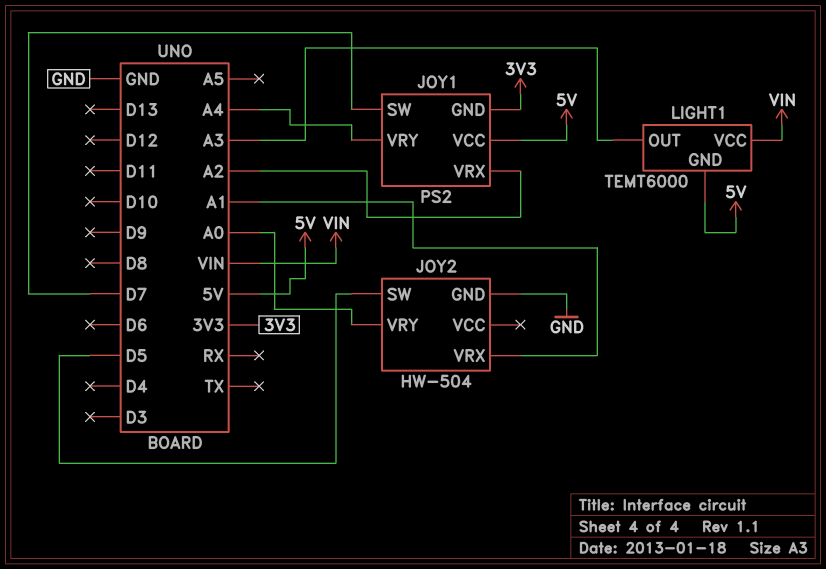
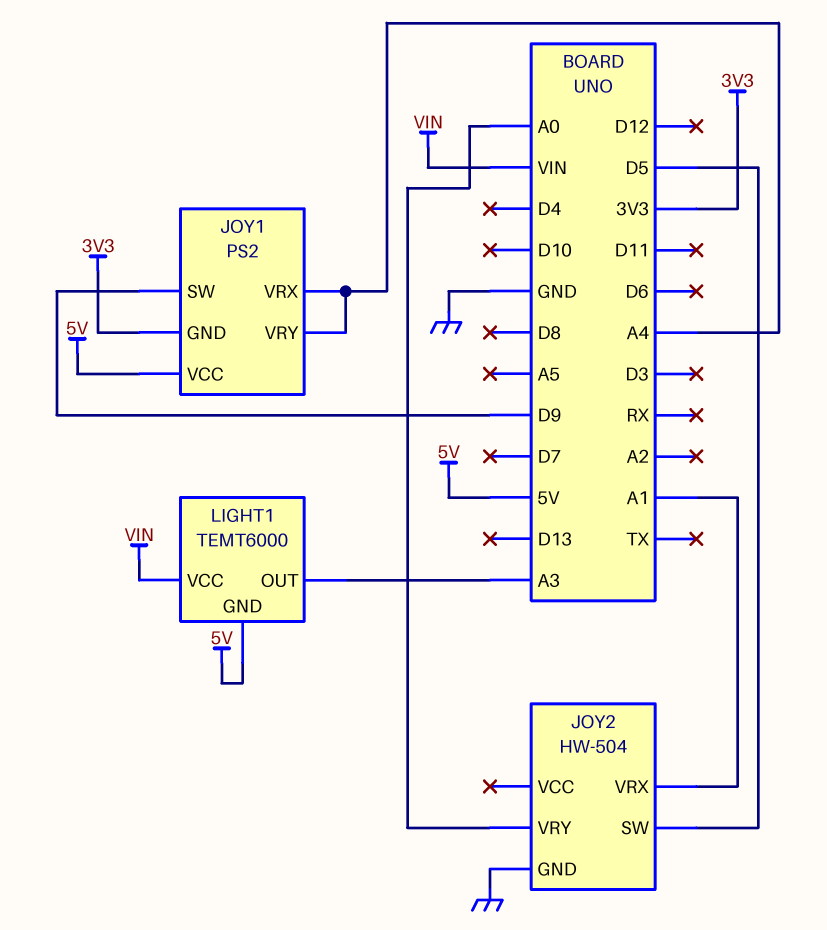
JOY1 pin SW: D7 -> D9
JOY1 pin VRX: A2 -> A4

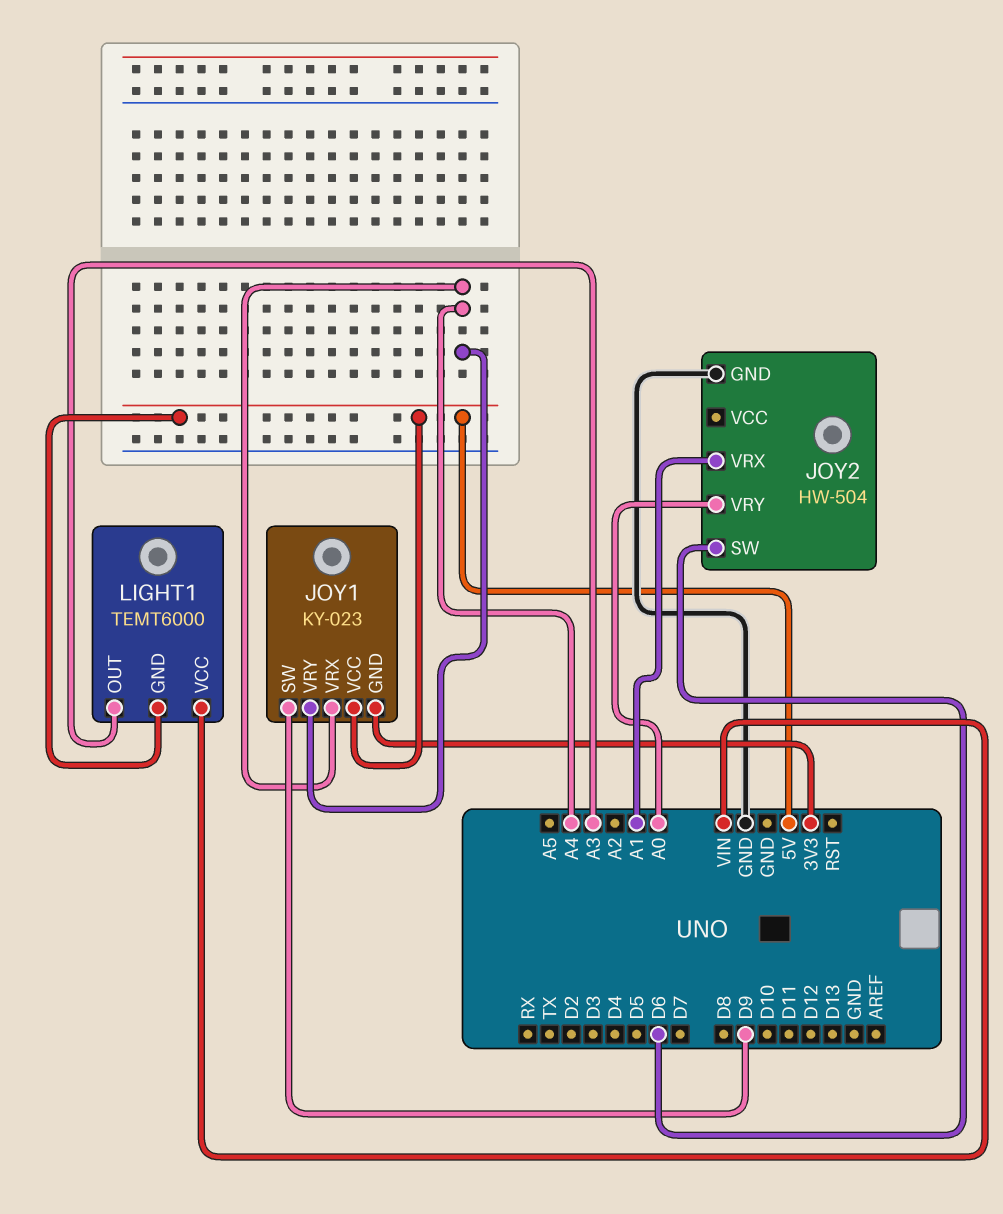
JOY1: PS2 -> KY-023
JOY2 pin SW: D5 -> D6

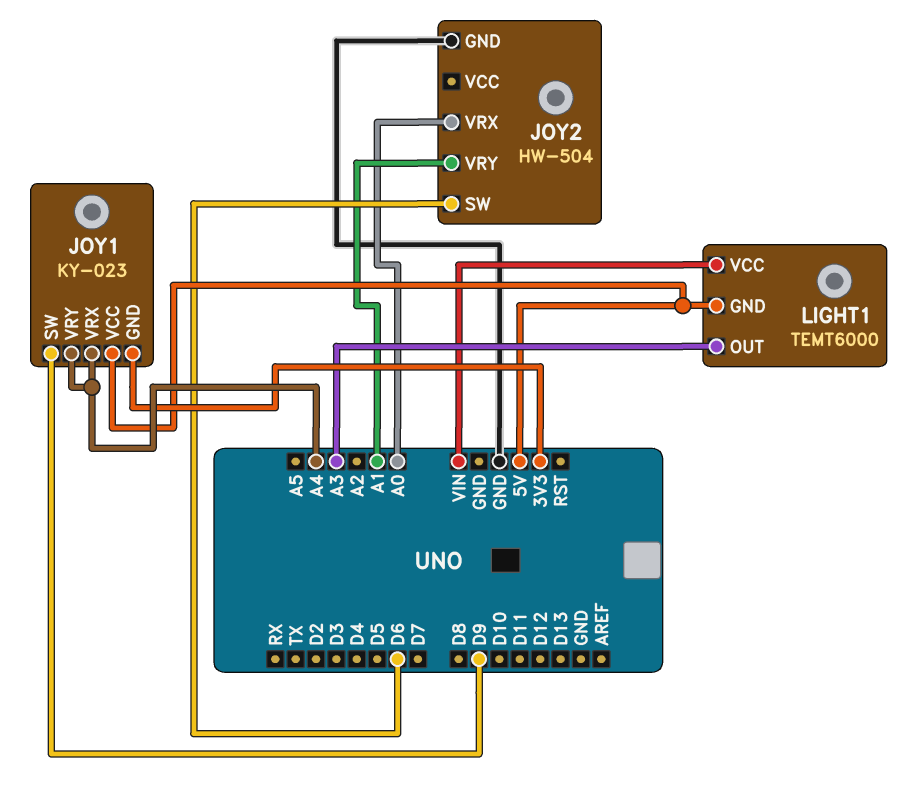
JOY2 pin VRX: A1 -> A0
JOY2 pin VRY: A0 -> A1

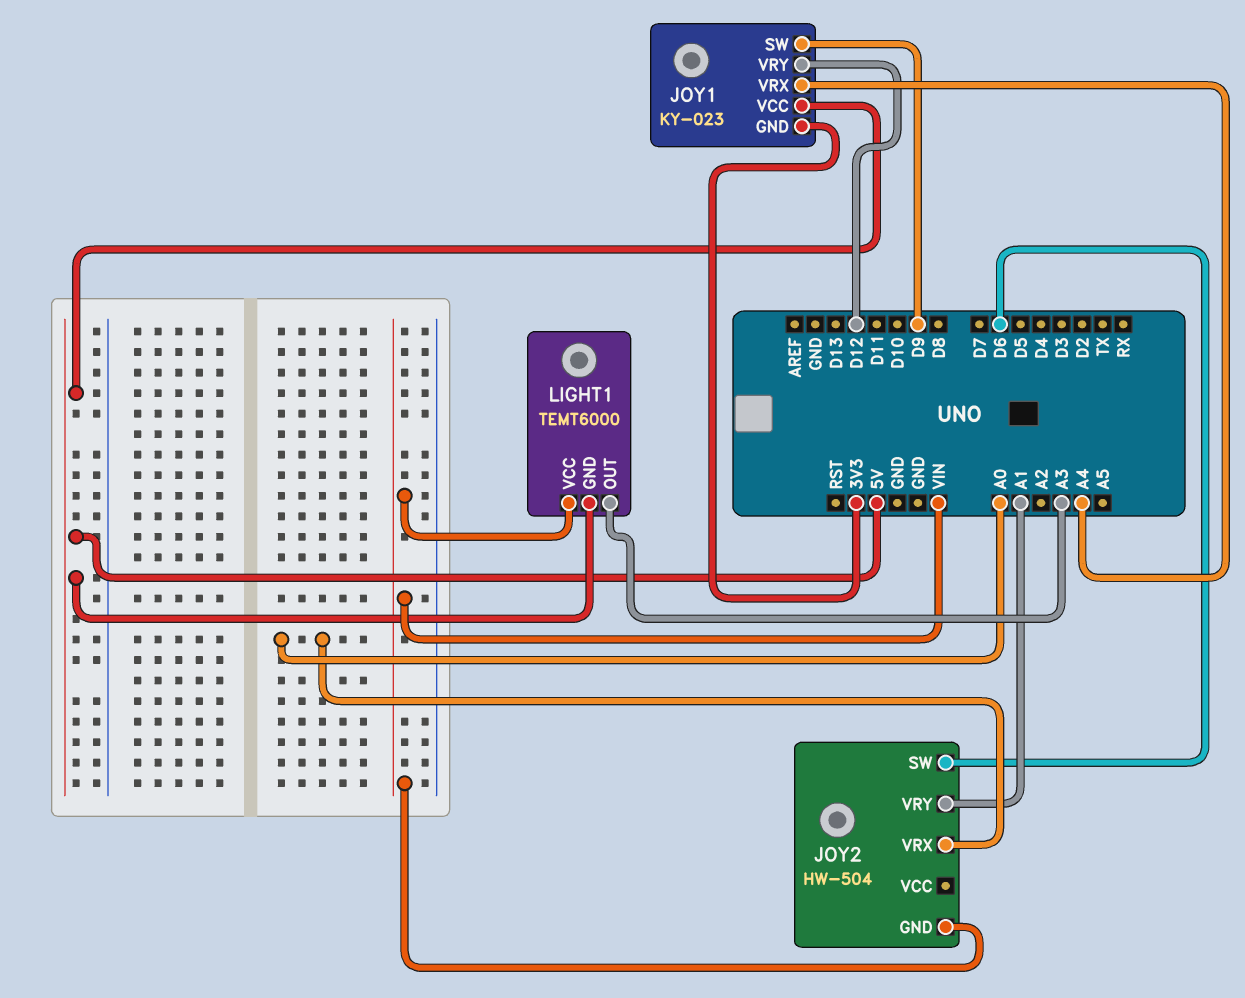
JOY1 pin VRY: A4 -> D12
JOY2 pin GND: GND -> VIN

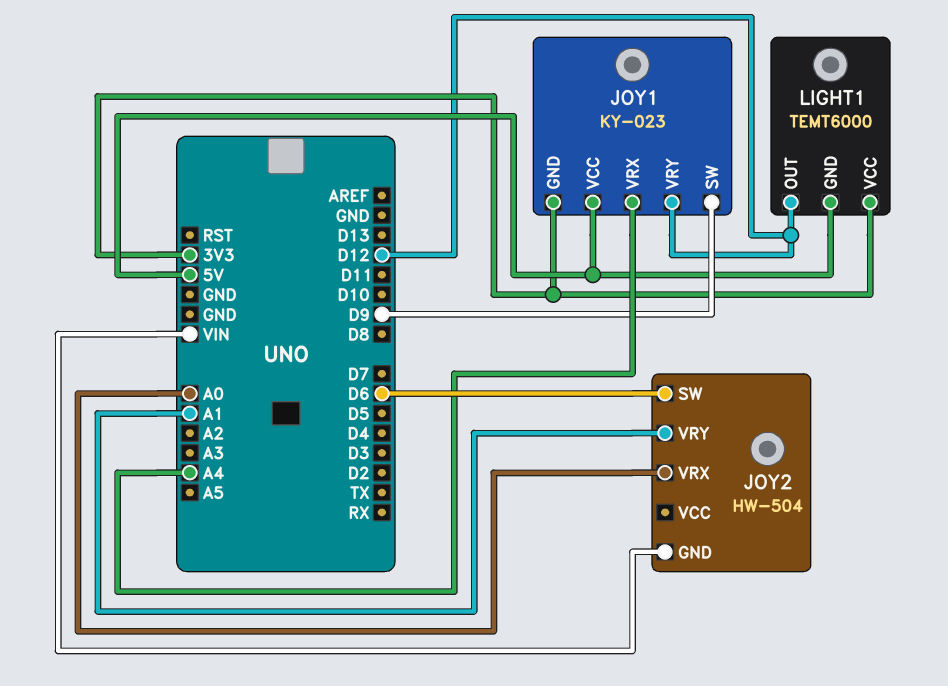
LIGHT1 pin OUT: A3 -> D12
LIGHT1 pin VCC: VIN -> 3V3

